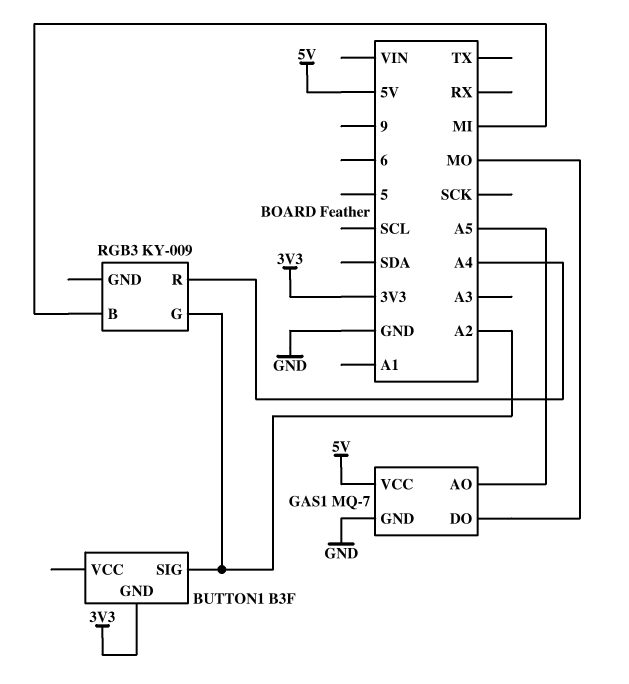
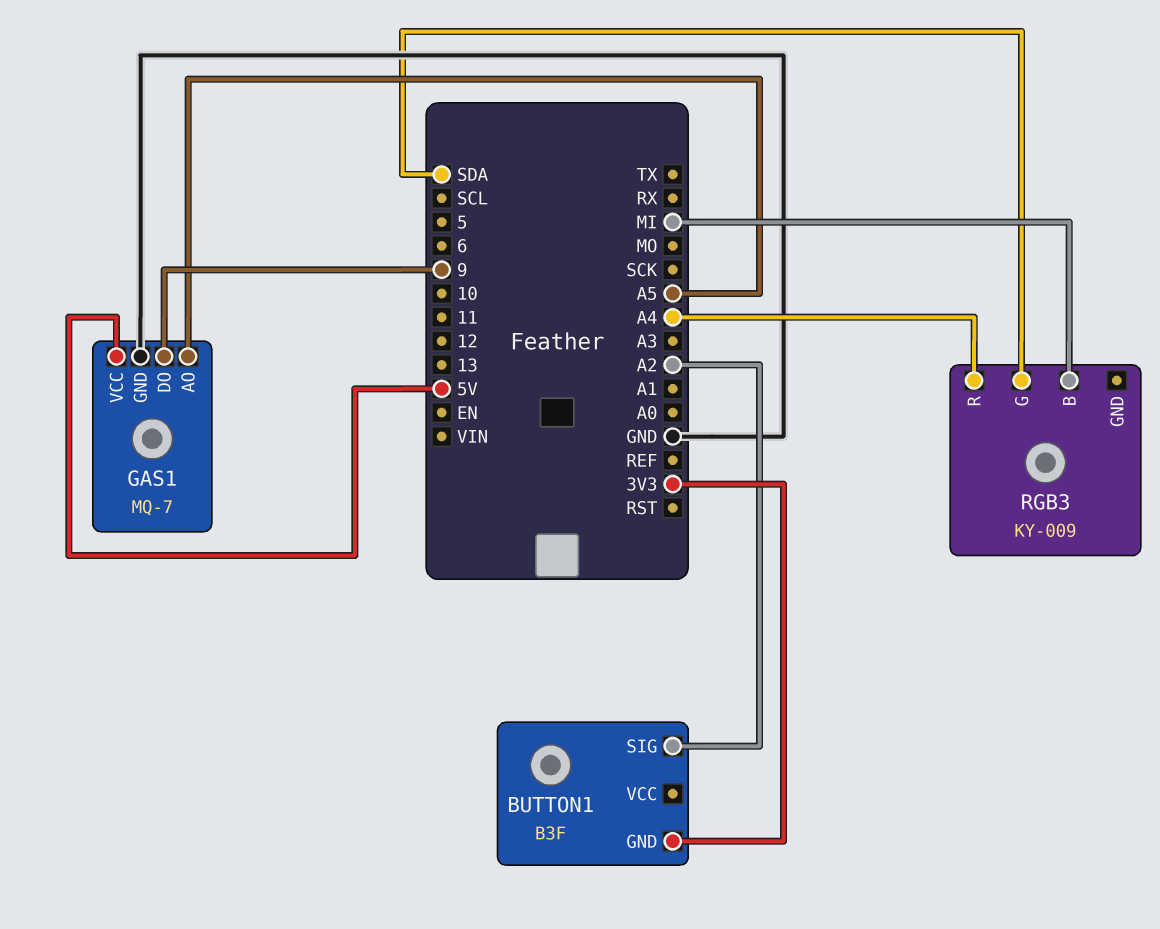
GAS1 pin DO: MO -> 9
RGB3 pin G: A2 -> SDA

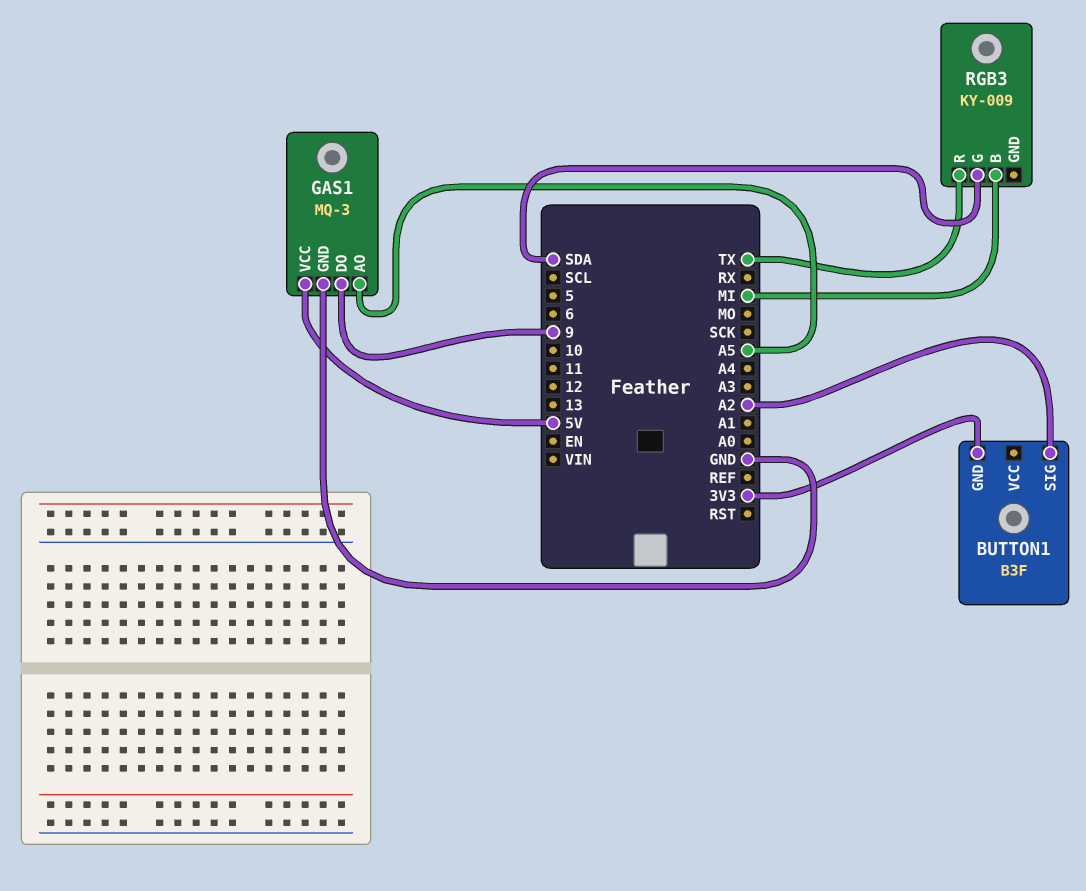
GAS1: MQ-7 -> MQ-3
RGB3 pin R: A4 -> TX

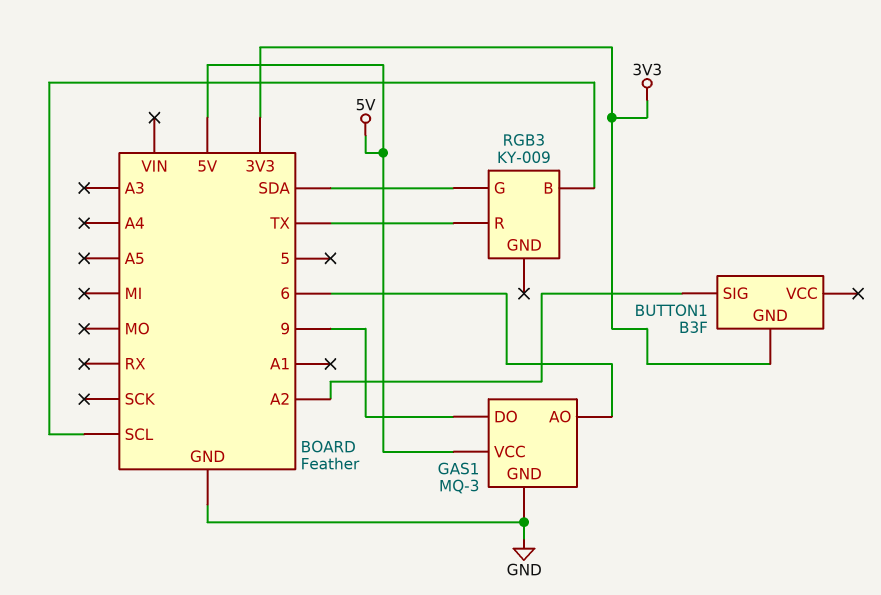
GAS1 pin AO: A5 -> 6
RGB3 pin B: MI -> SCL

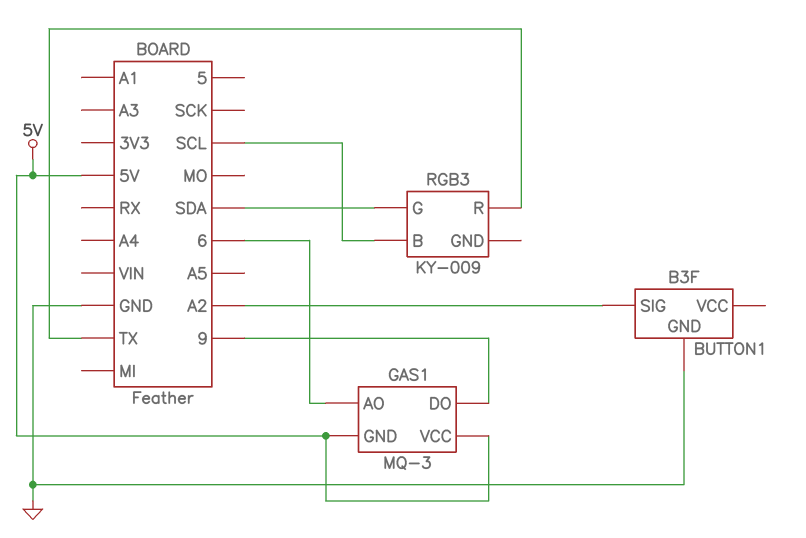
BUTTON1 pin GND: 3V3 -> GND
GAS1 pin GND: GND -> 5V

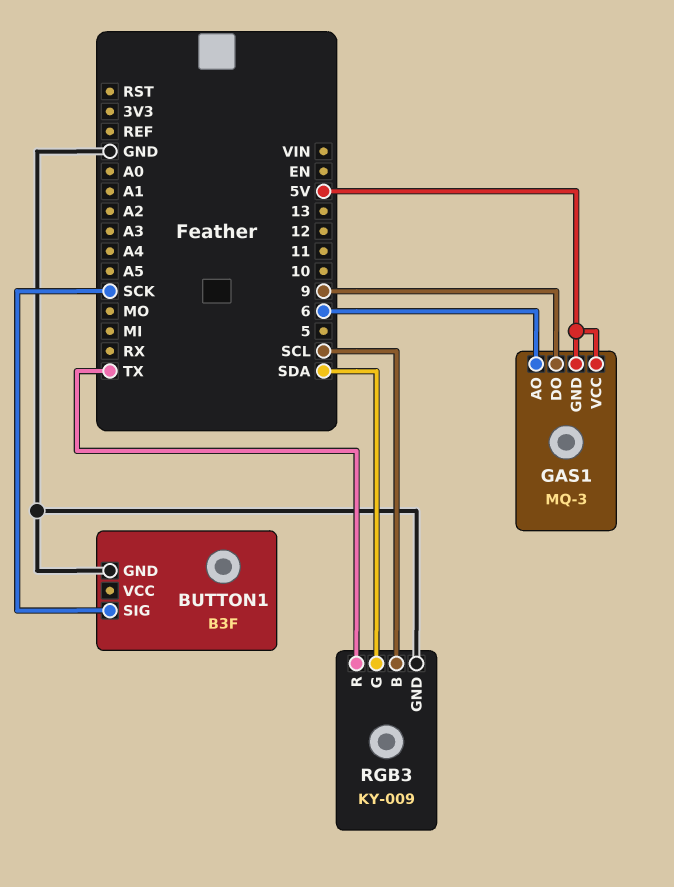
BUTTON1 pin SIG: A2 -> SCK
RGB3 pin GND: none -> GND

